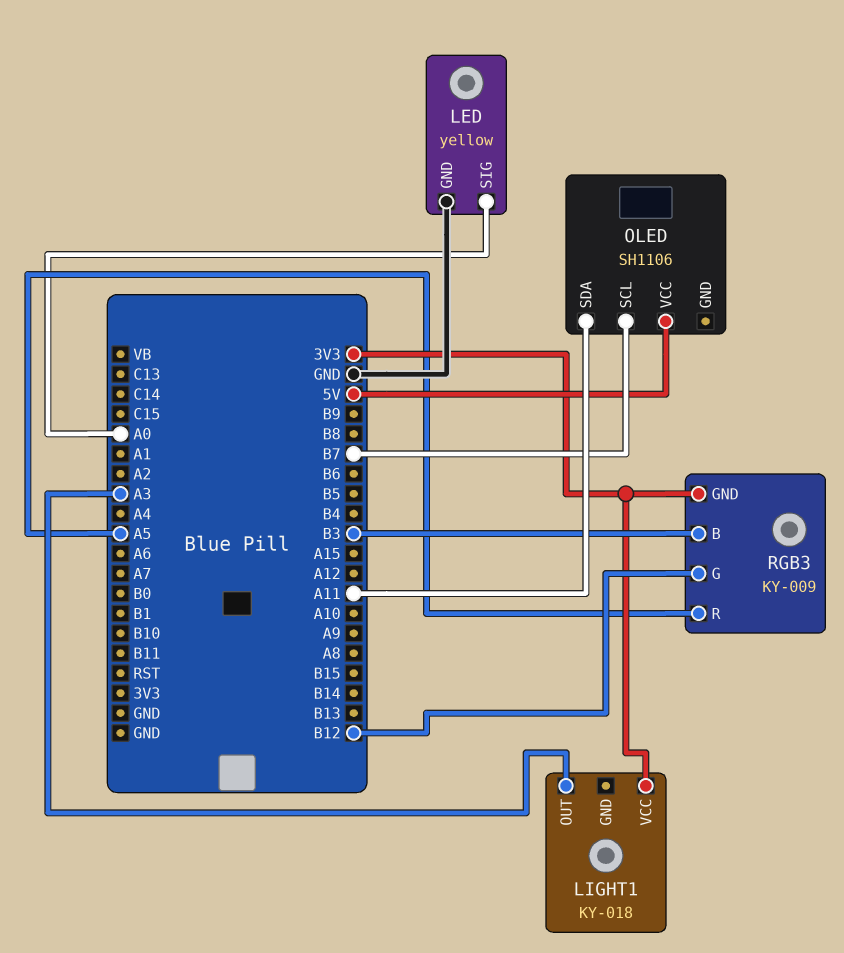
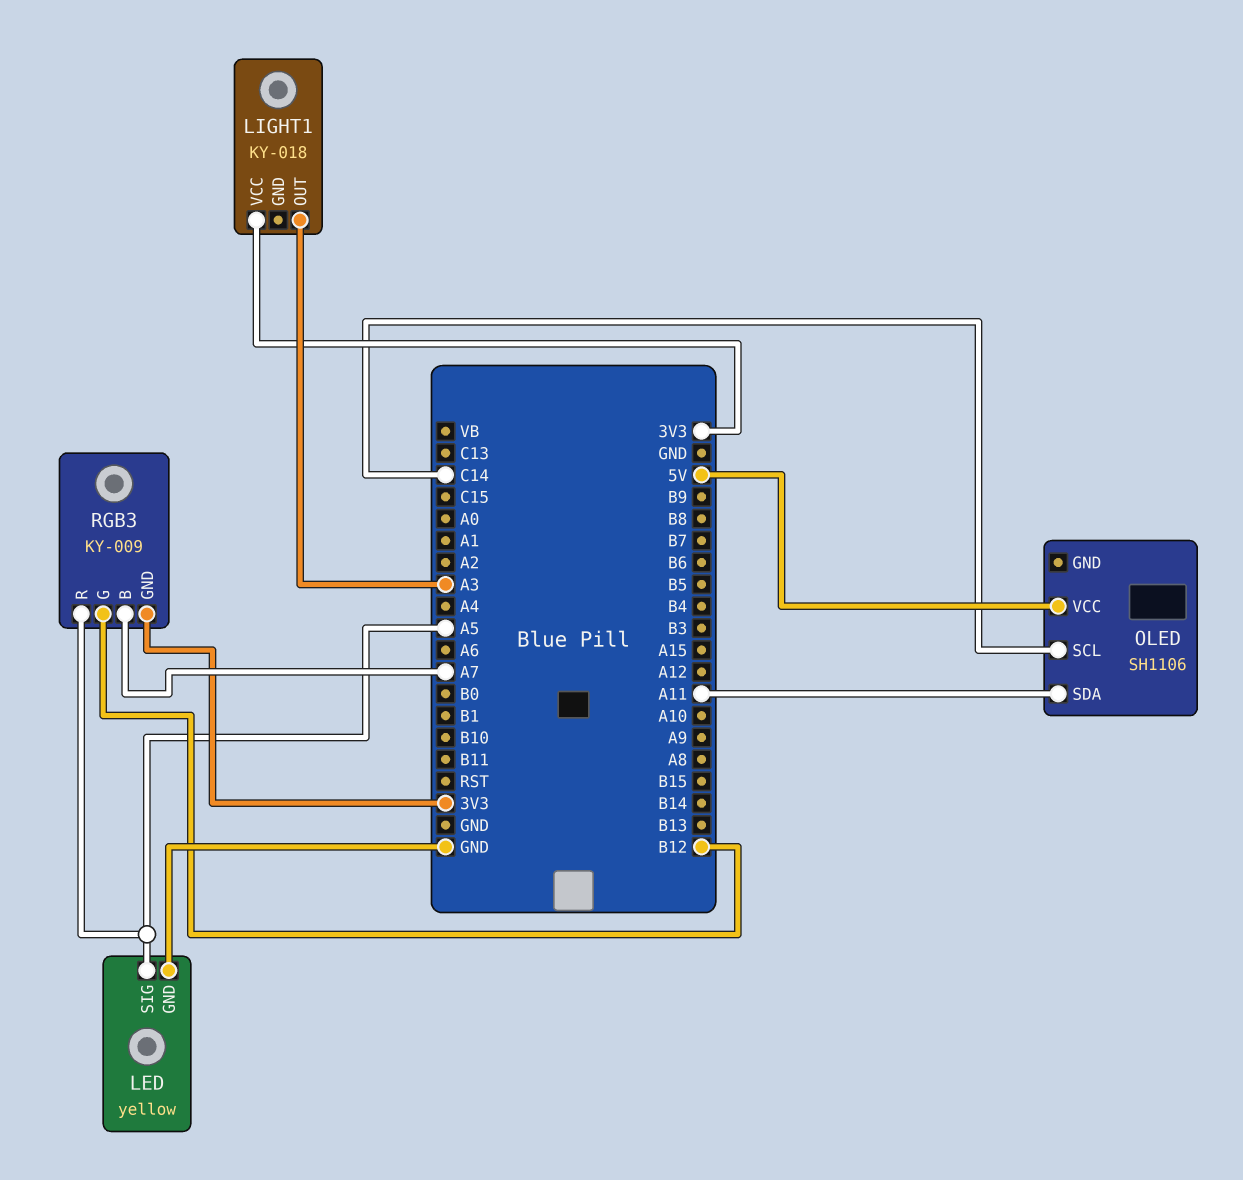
LED pin SIG: A0 -> A5
OLED pin SCL: B7 -> C14
RGB3 pin B: B3 -> A7

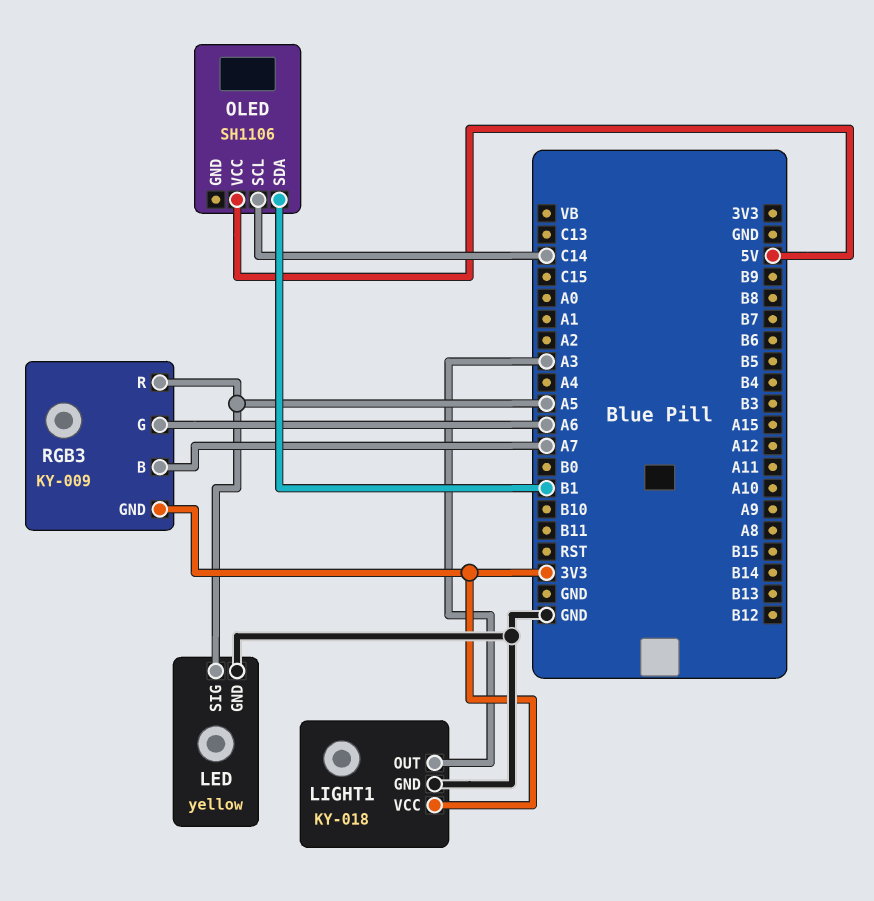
LIGHT1 pin GND: none -> GND
OLED pin SDA: A11 -> B1
RGB3 pin G: B12 -> A6

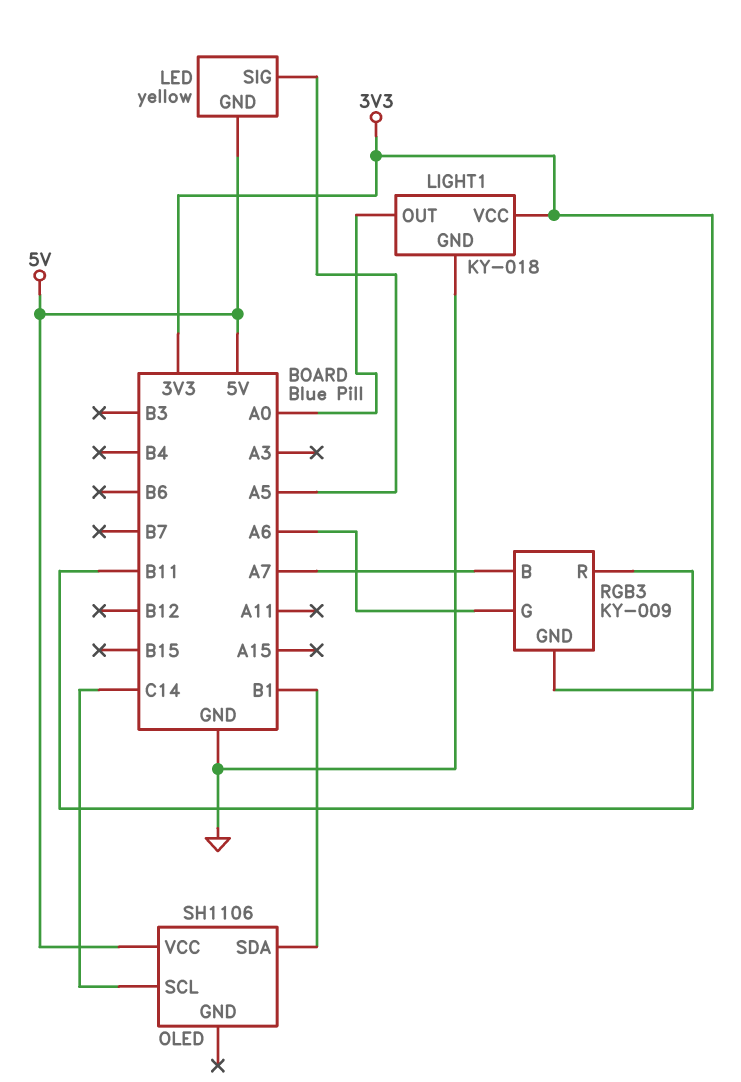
LED pin GND: GND -> 5V
LIGHT1 pin OUT: A3 -> A0
RGB3 pin R: A5 -> B11

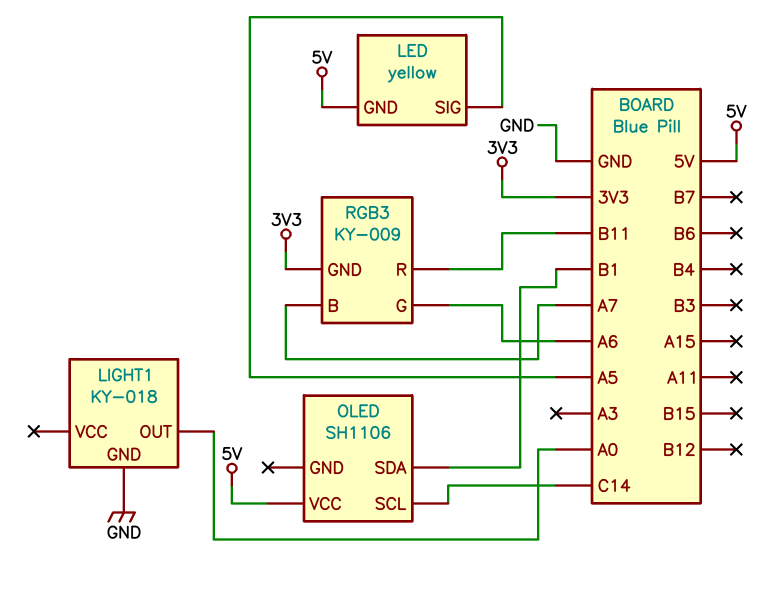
LIGHT1 pin VCC: 3V3 -> none

